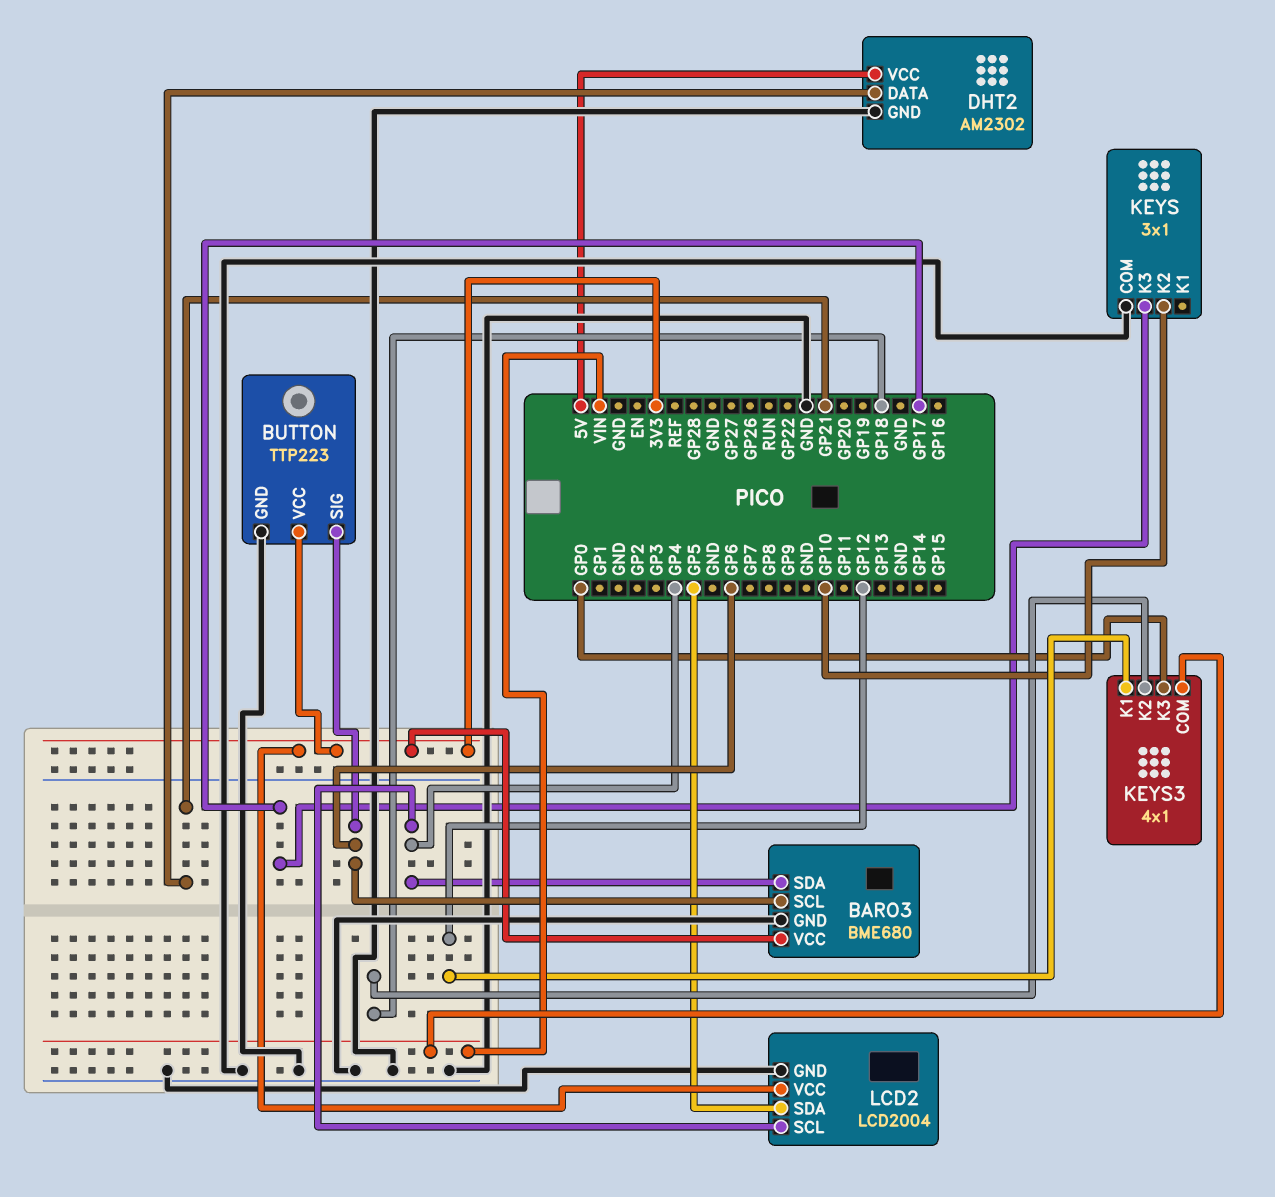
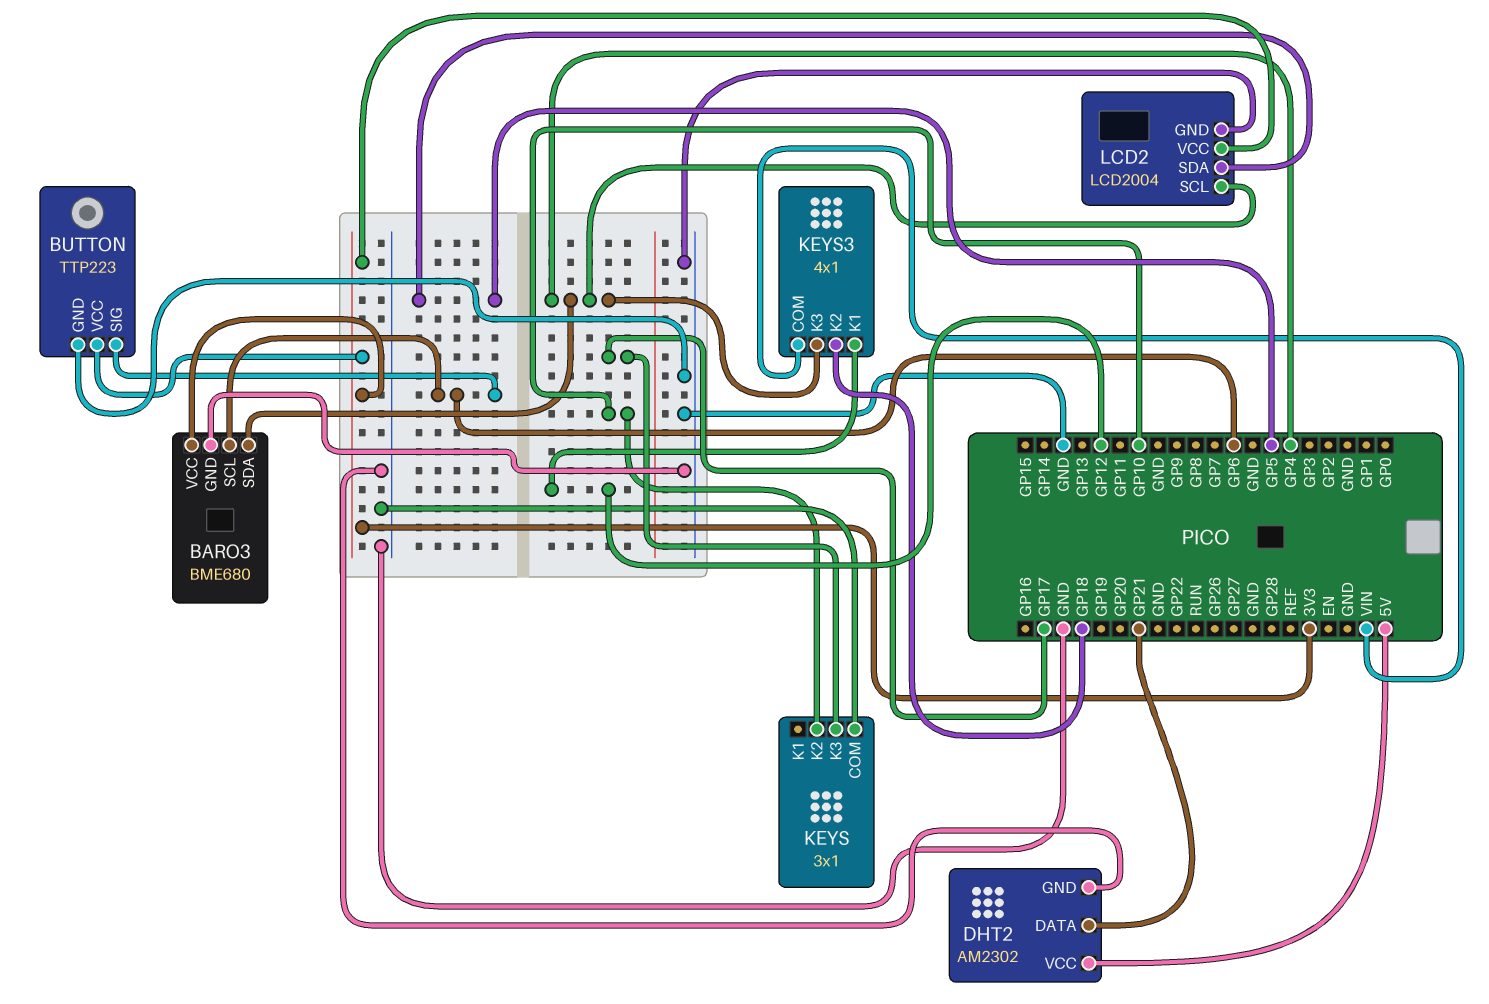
KEYS3 pin K3: GP0 -> GP4

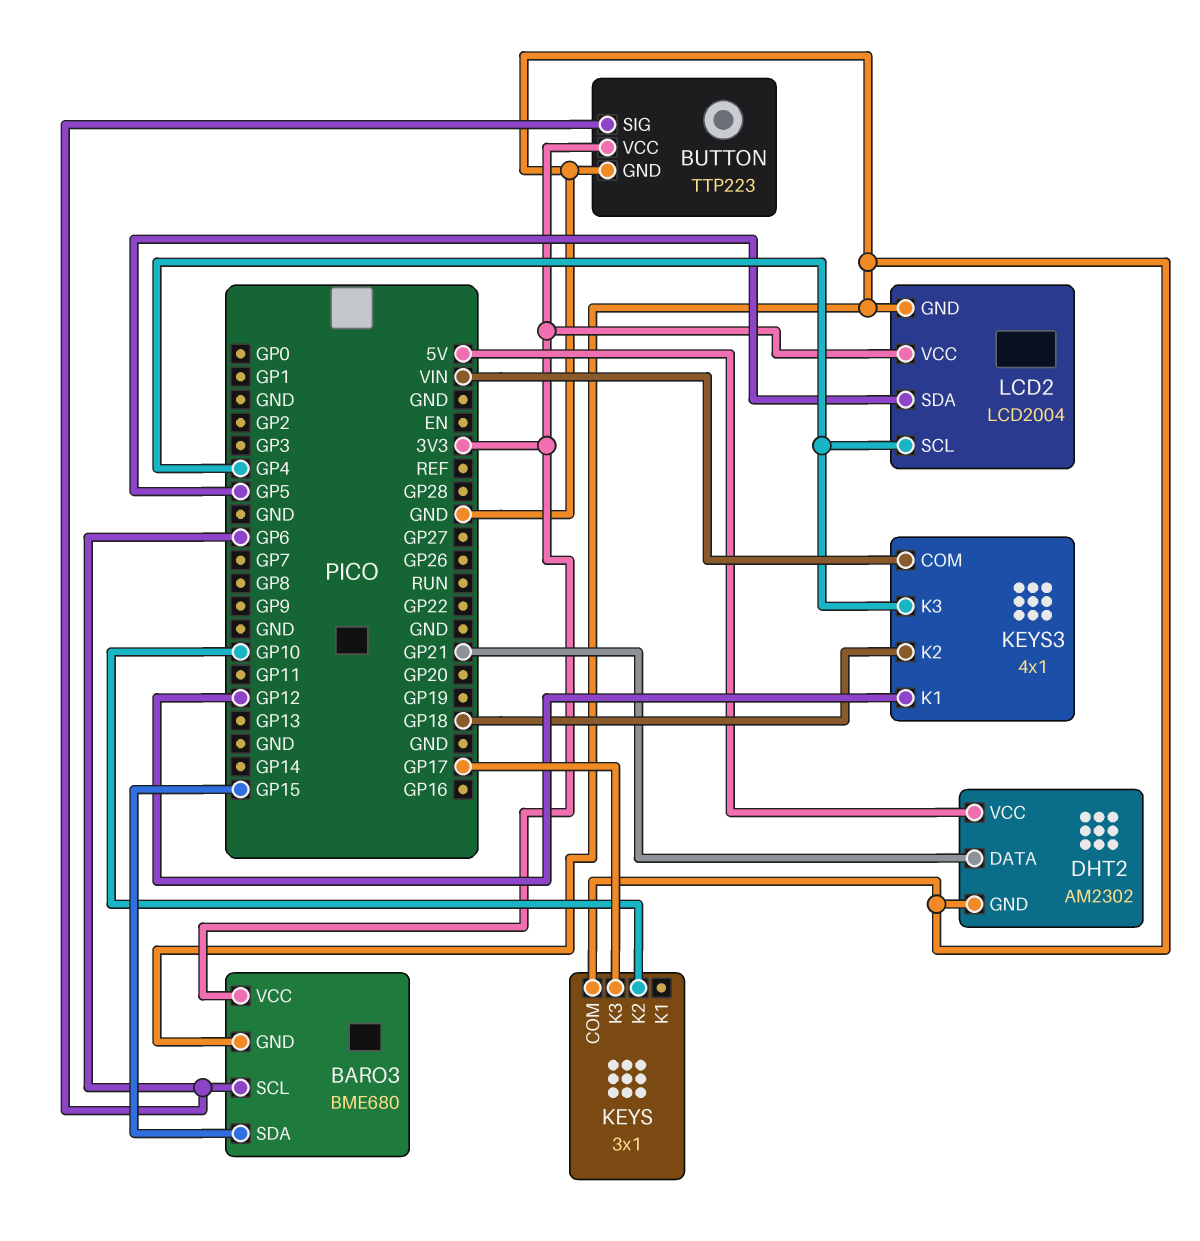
BARO3 pin SDA: GP4 -> GP15

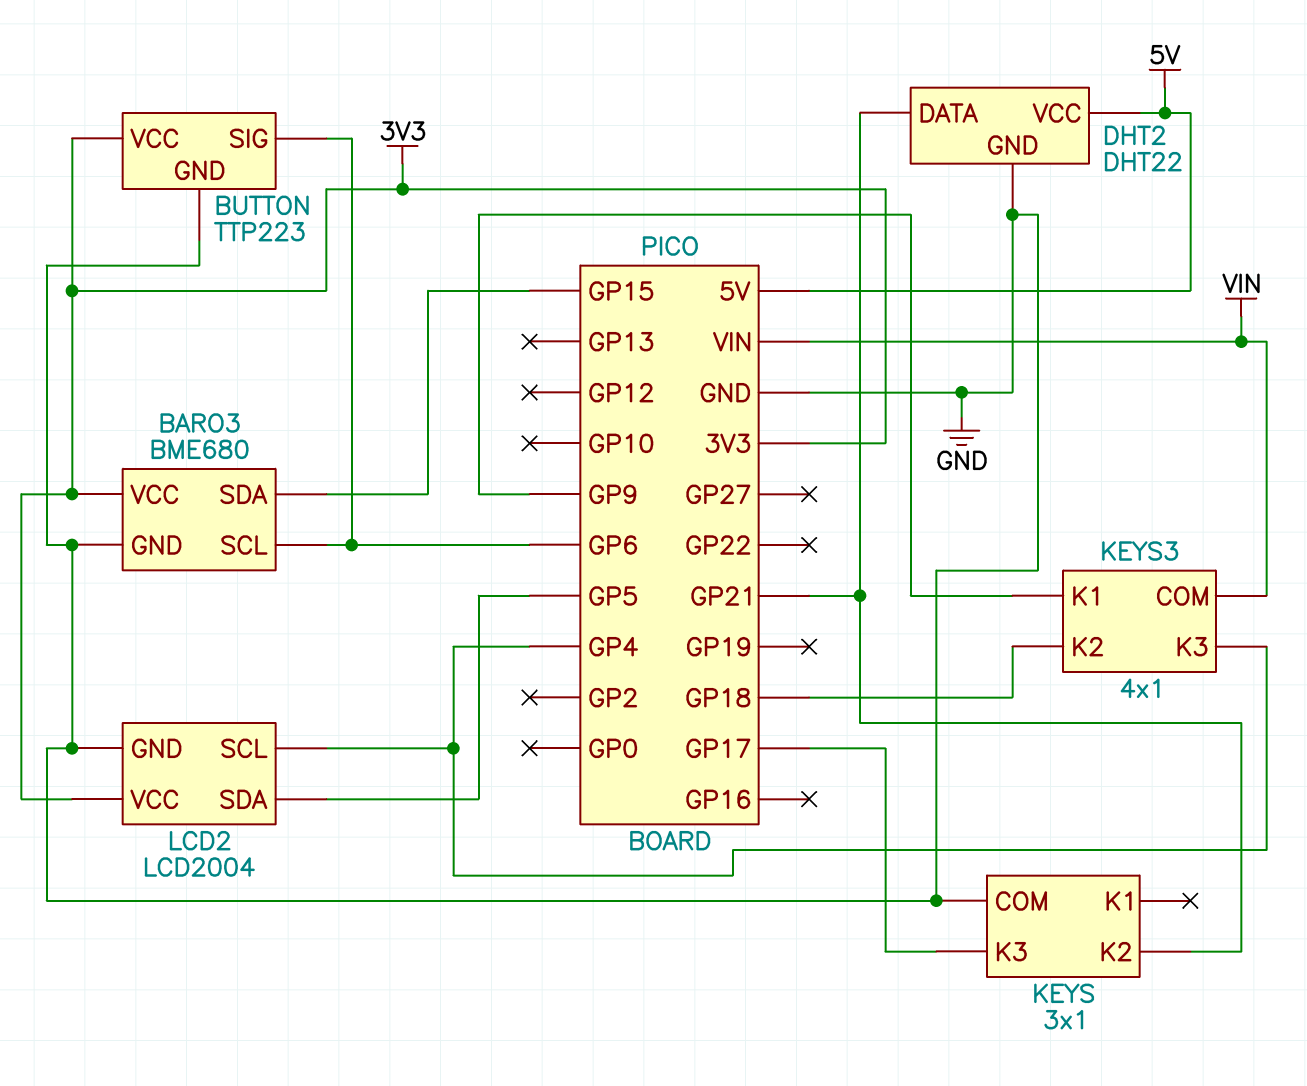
DHT2: AM2302 -> DHT22
KEYS pin K2: GP10 -> GP21
KEYS3 pin K1: GP12 -> GP9

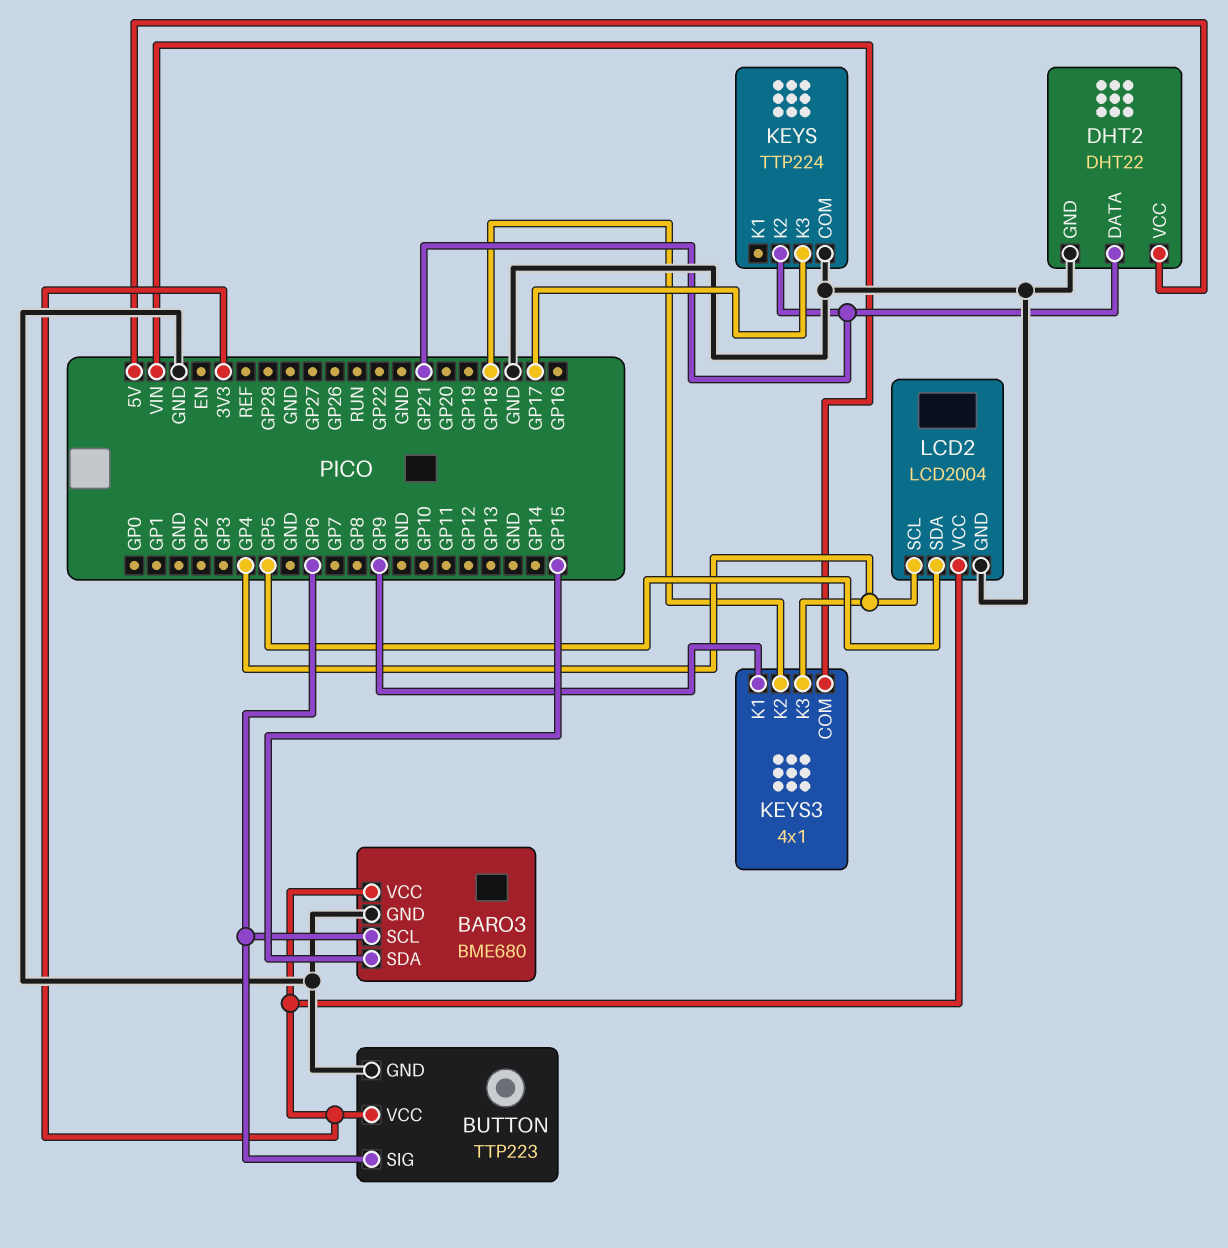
KEYS: 3x1 -> TTP224

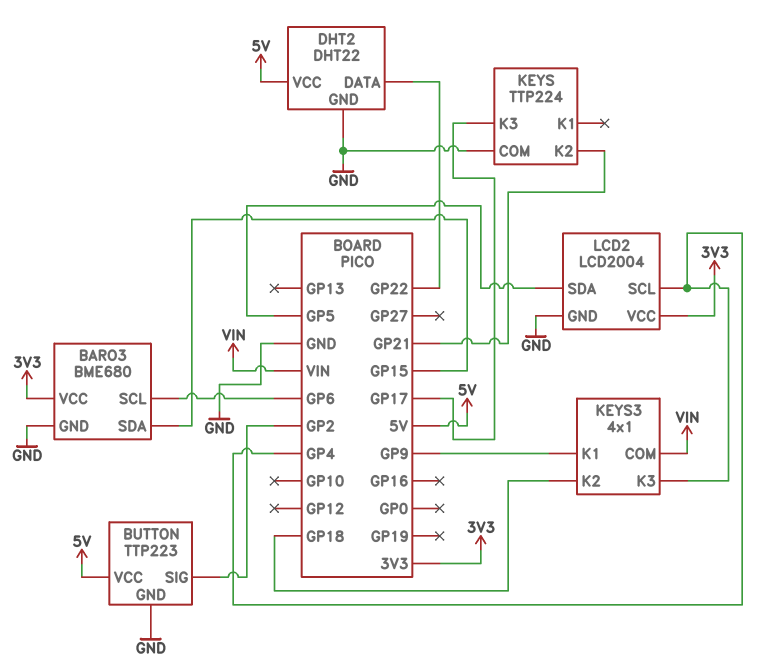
BUTTON pin SIG: GP6 -> GP2
BUTTON pin VCC: 3V3 -> 5V
DHT2 pin DATA: GP21 -> GP22

